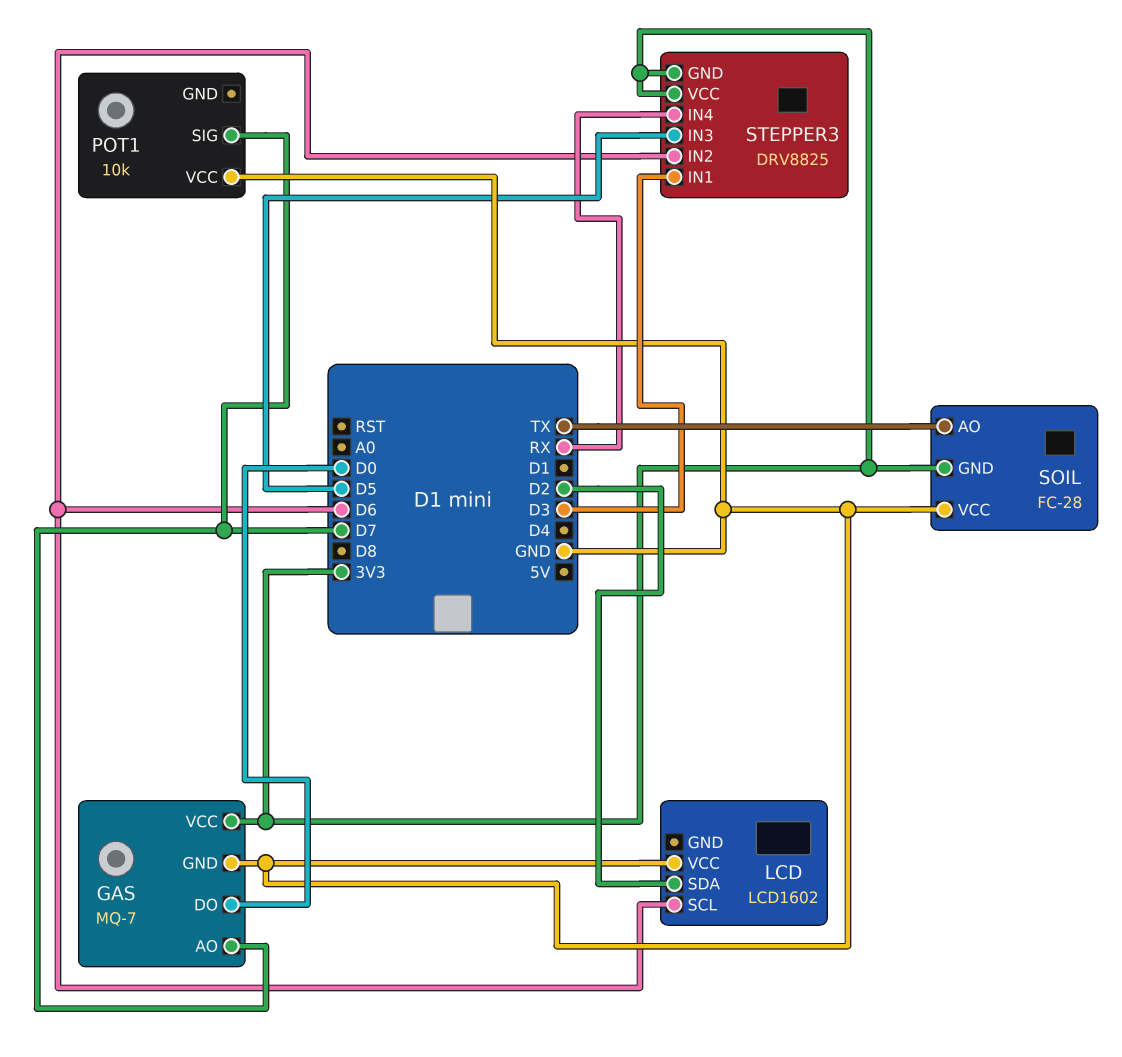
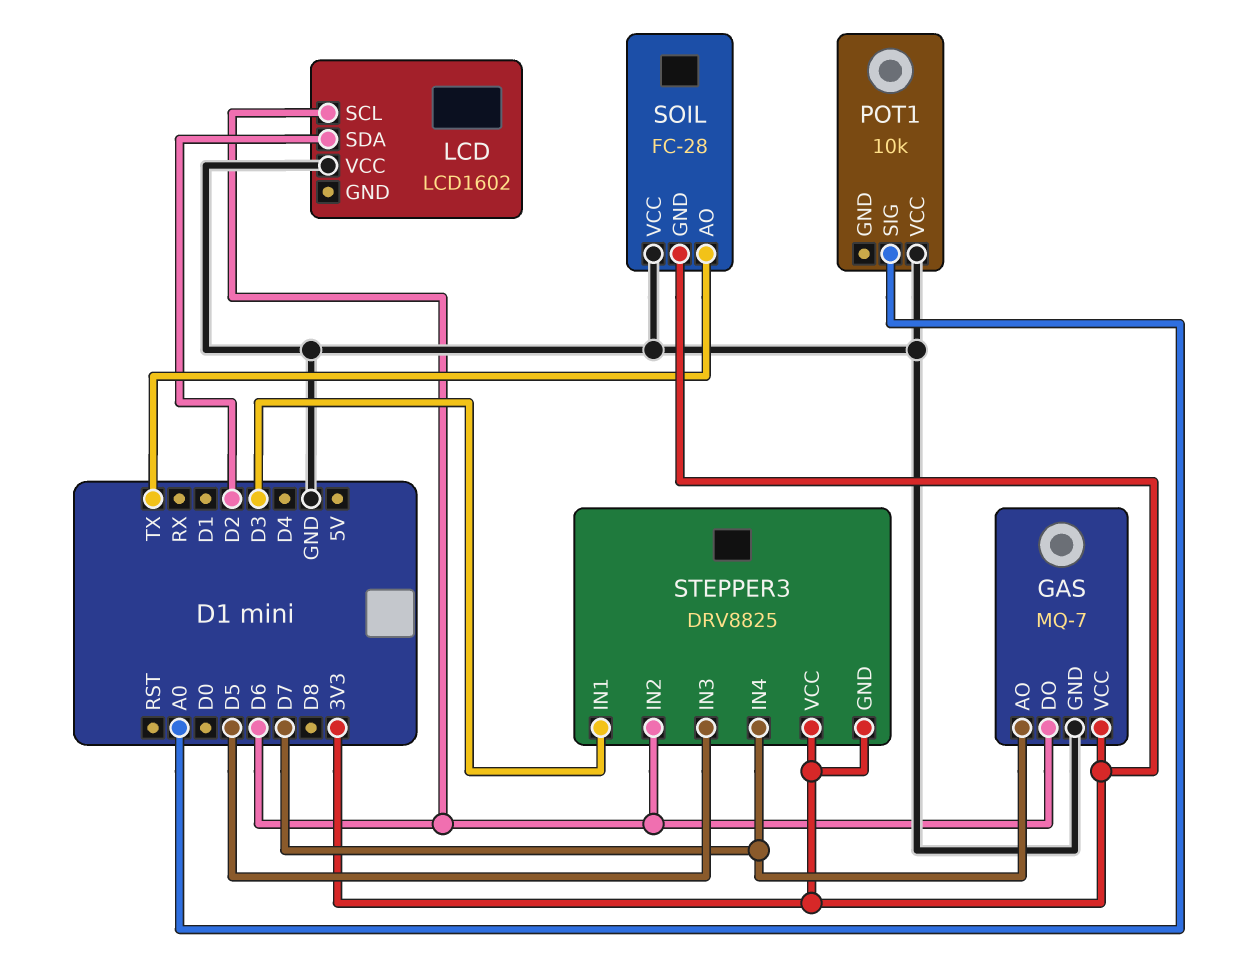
GAS pin DO: D0 -> D6
POT1 pin SIG: D7 -> A0
STEPPER3 pin IN4: RX -> D7

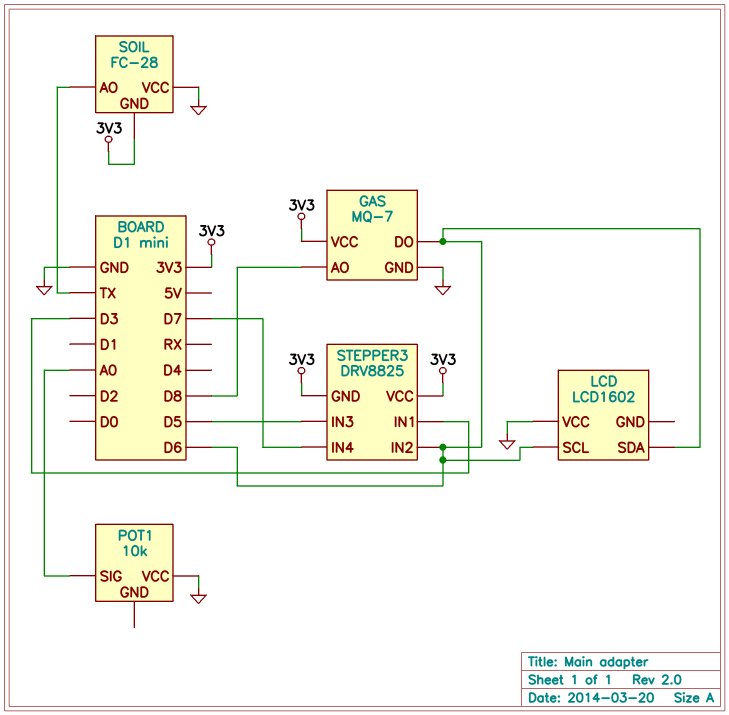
GAS pin AO: D7 -> D8
LCD pin SDA: D2 -> D6

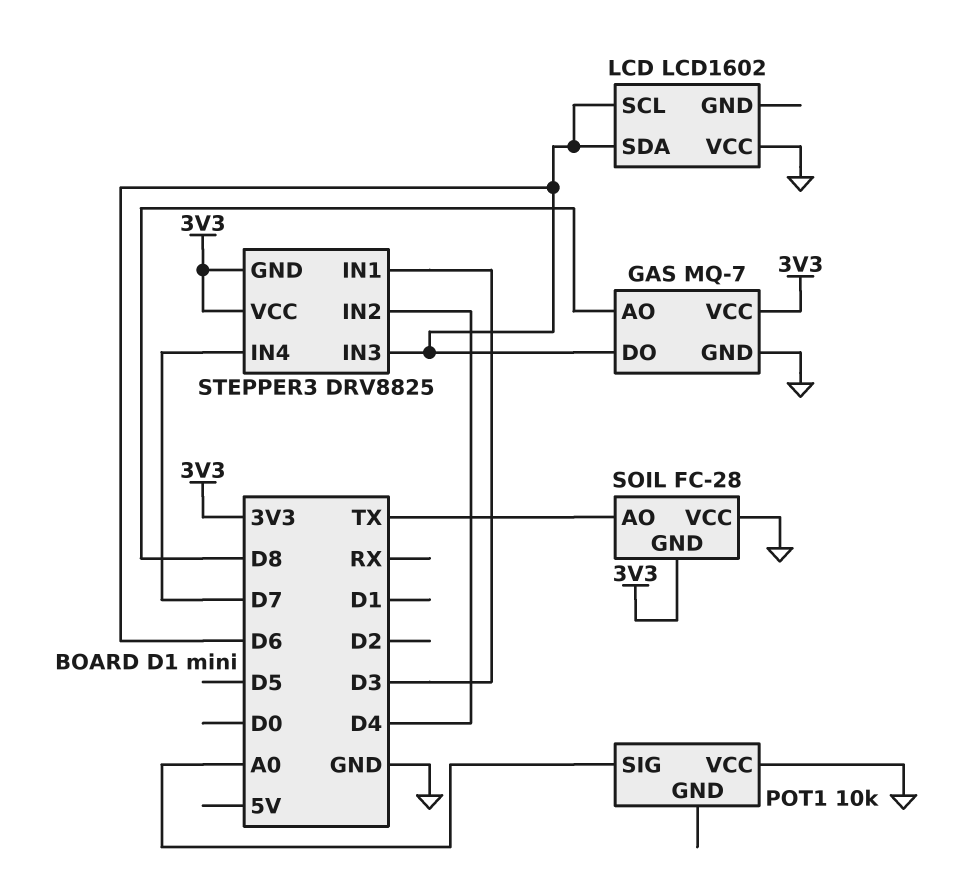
STEPPER3 pin IN2: D6 -> D4
STEPPER3 pin IN3: D5 -> D6

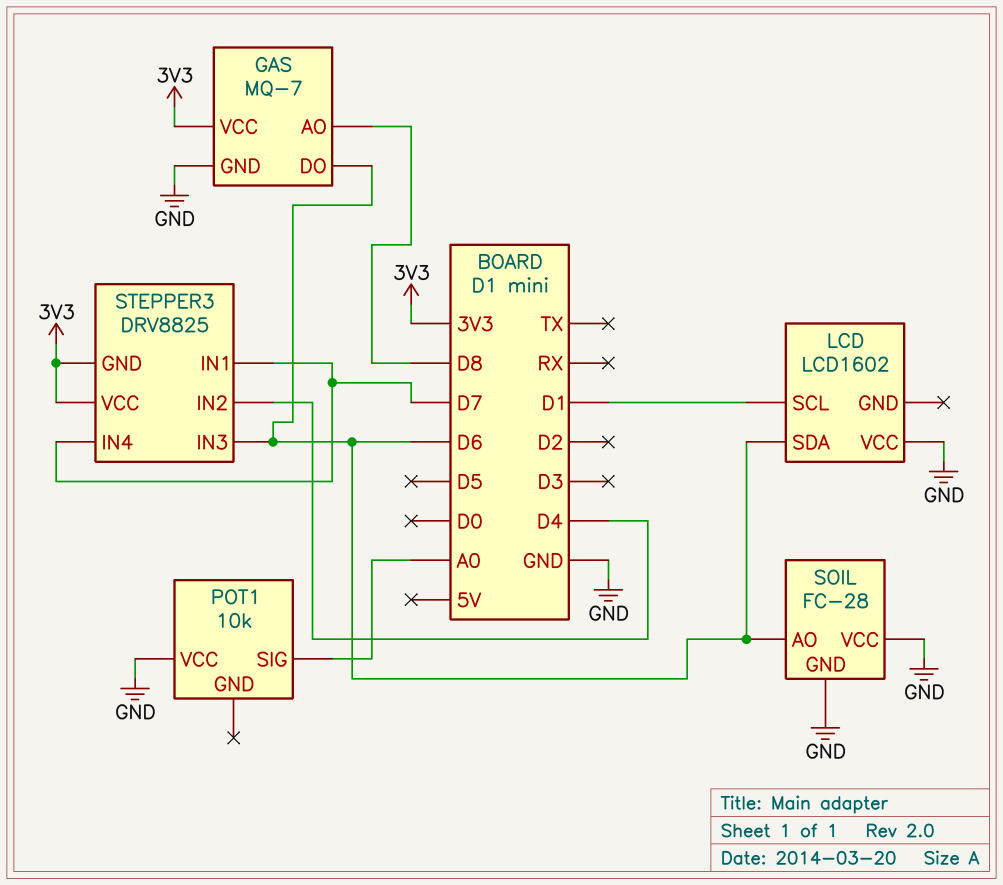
LCD pin SCL: D6 -> D1
SOIL pin AO: TX -> D6
SOIL pin GND: 3V3 -> GND
STEPPER3 pin IN1: D3 -> D7

